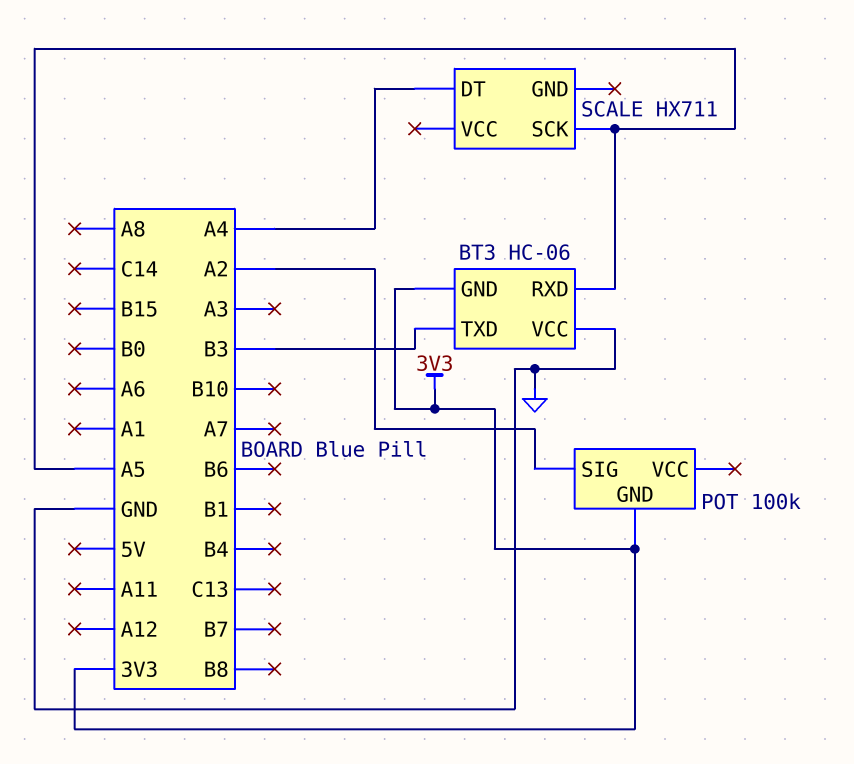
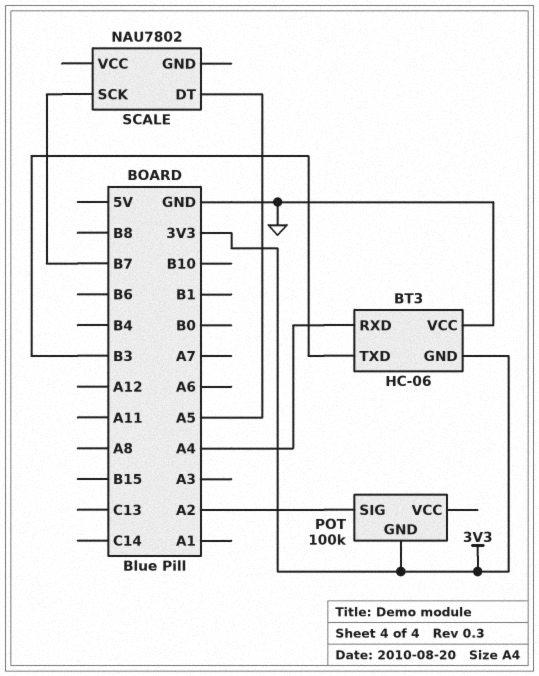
BT3 pin RXD: A5 -> A4
SCALE: HX711 -> NAU7802
SCALE pin DT: A4 -> A5
SCALE pin SCK: A5 -> B7

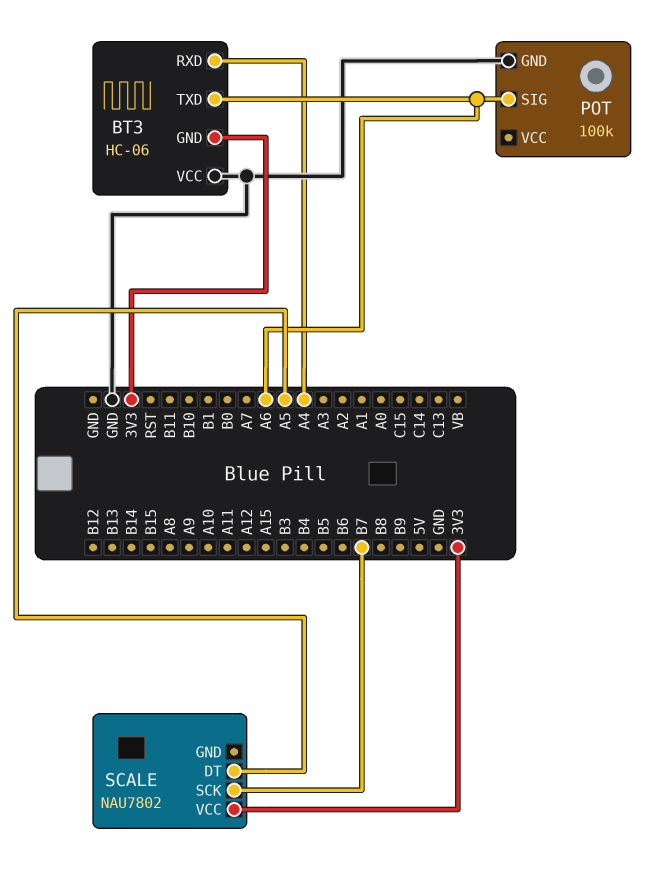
BT3 pin TXD: B3 -> A6
POT pin GND: 3V3 -> GND
POT pin SIG: A2 -> A6
SCALE pin VCC: none -> 3V3

